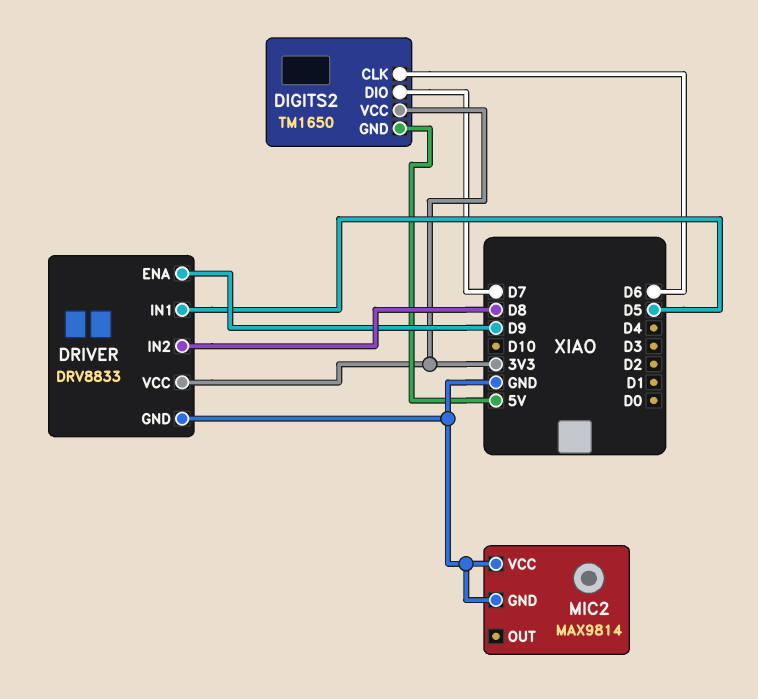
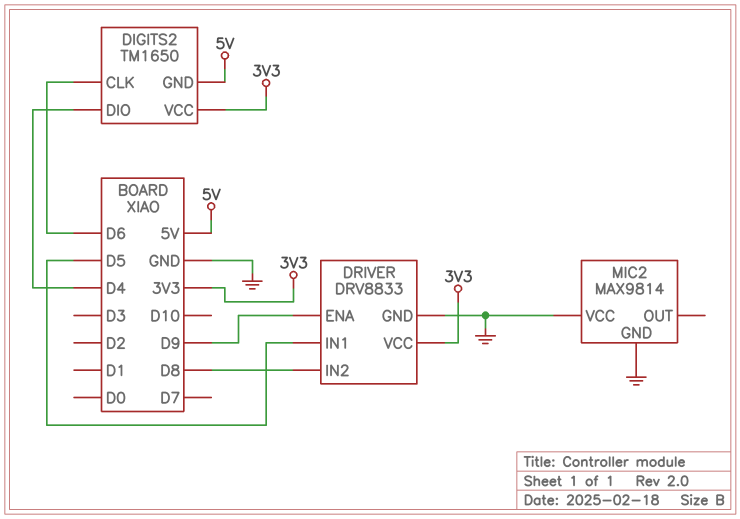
DIGITS2 pin DIO: D7 -> D4

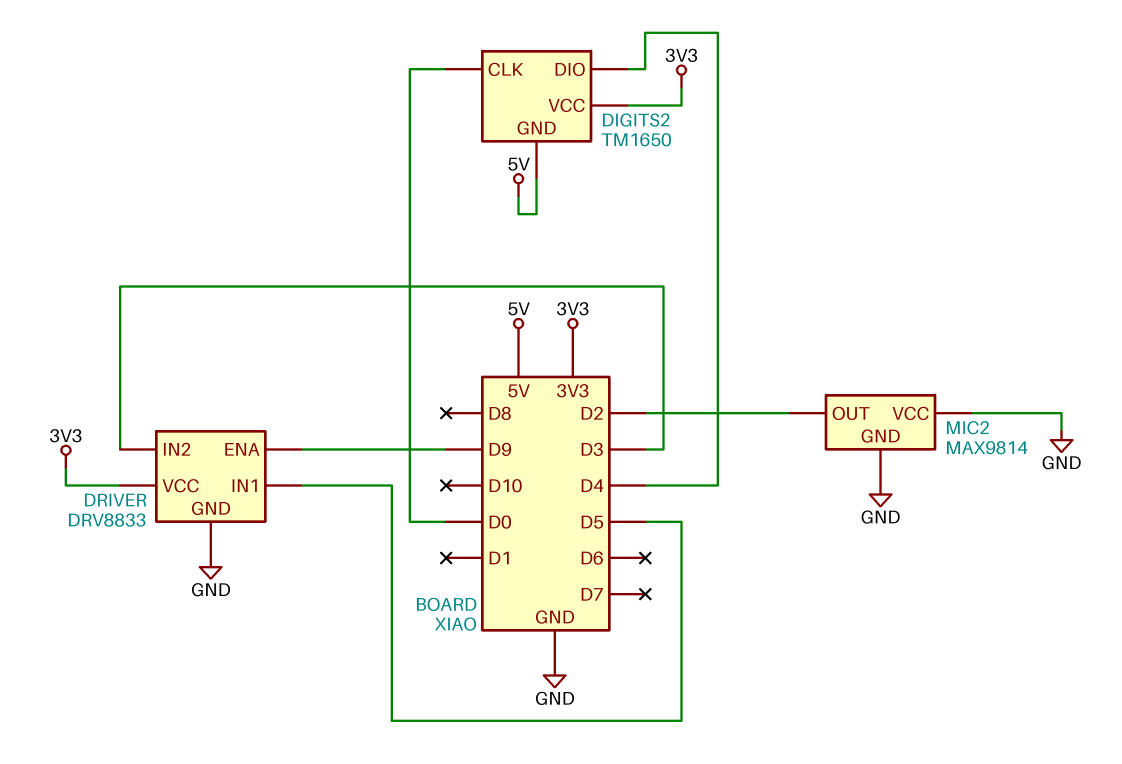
DIGITS2 pin CLK: D6 -> D0
DRIVER pin IN2: D8 -> D3
MIC2 pin OUT: none -> D2

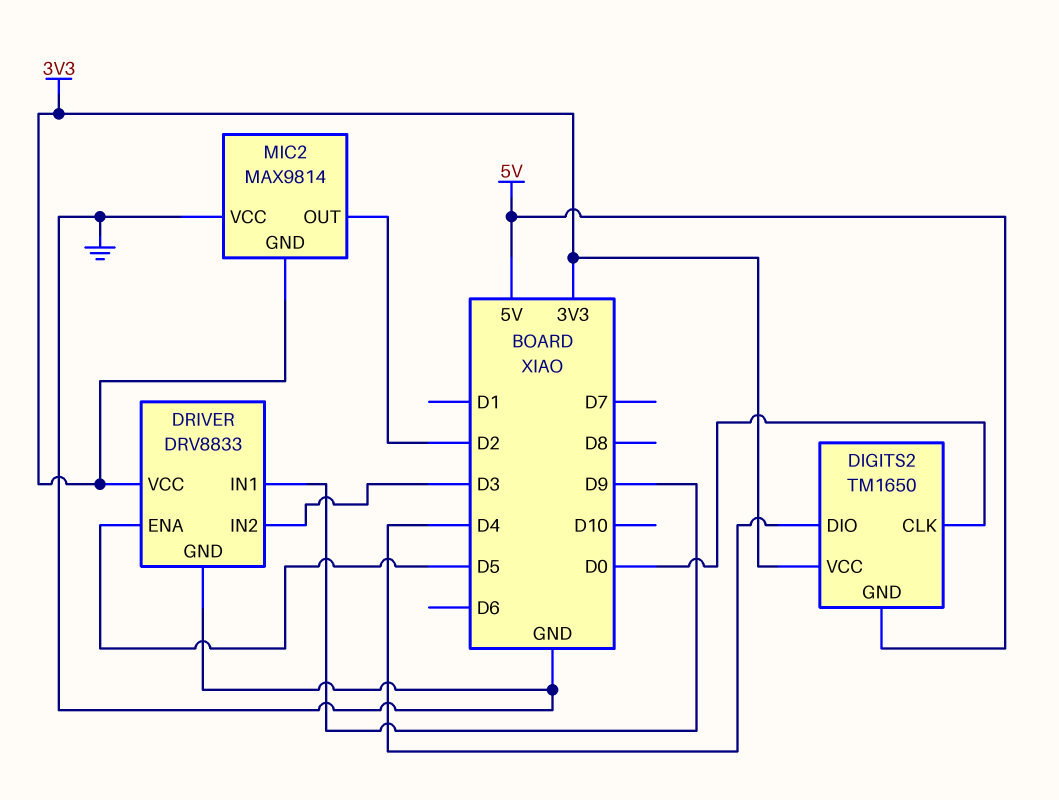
DRIVER pin ENA: D9 -> D5
DRIVER pin IN1: D5 -> D9
MIC2 pin GND: GND -> 3V3

